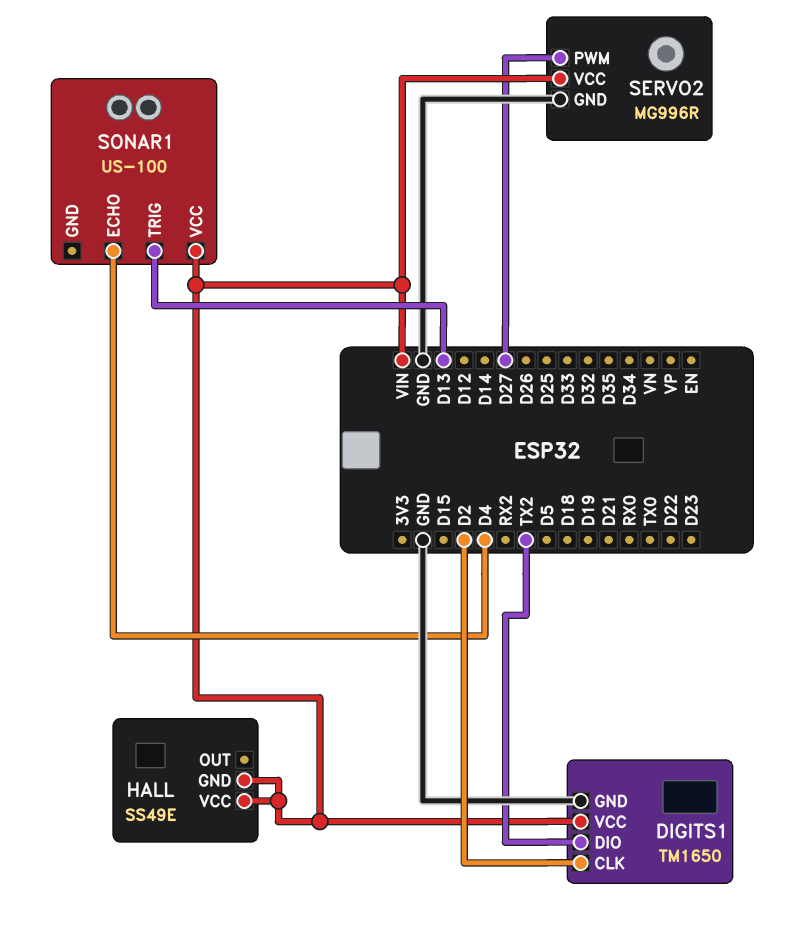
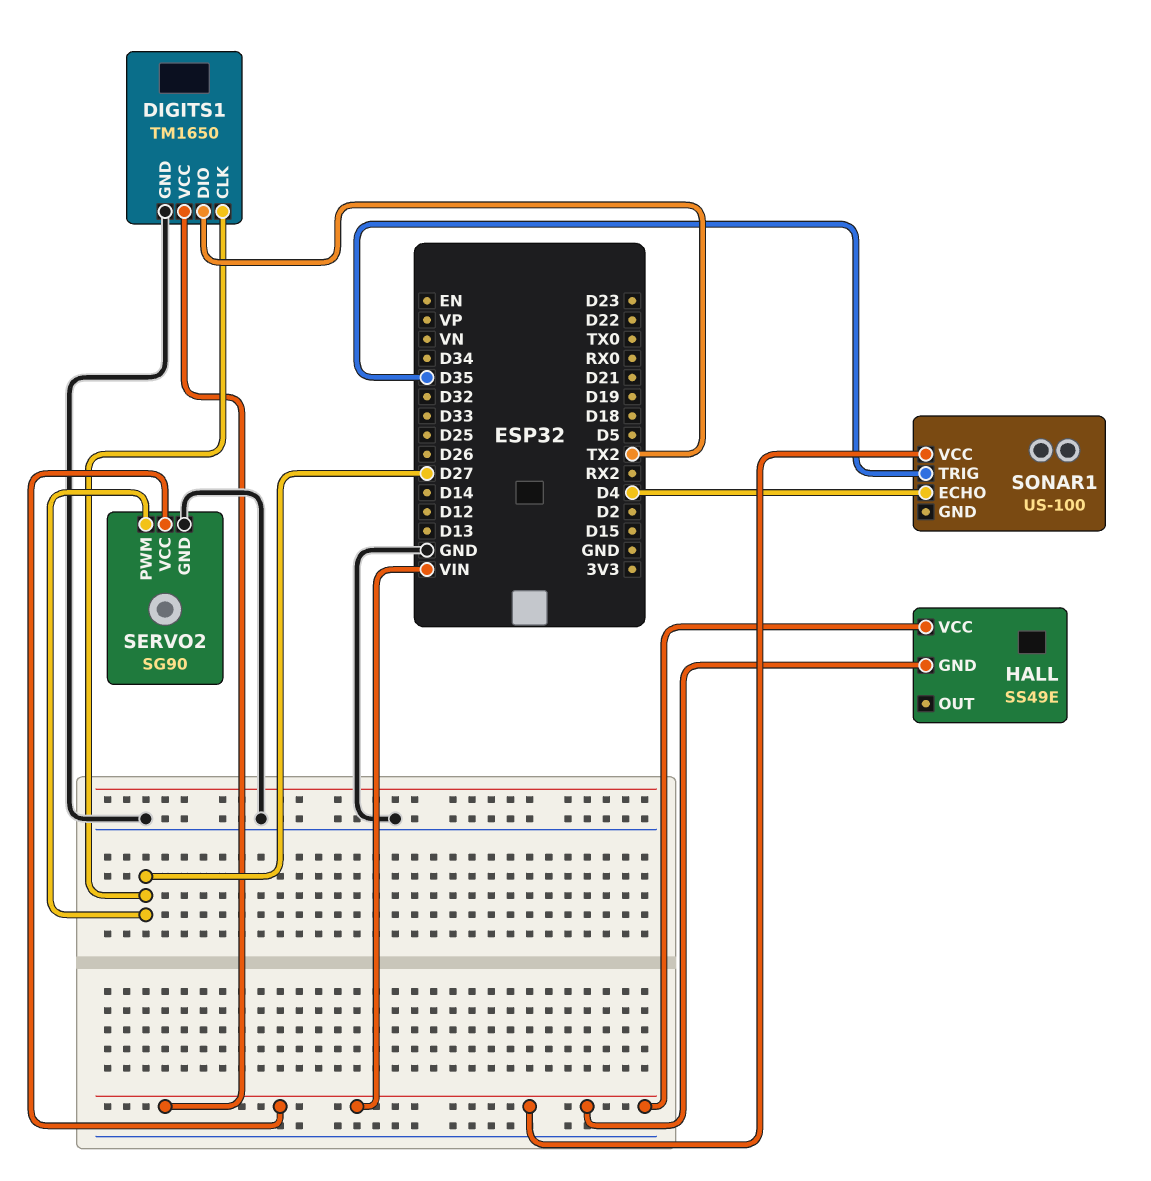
DIGITS1 pin CLK: D2 -> D27
SERVO2: MG996R -> SG90
SONAR1 pin TRIG: D13 -> D35

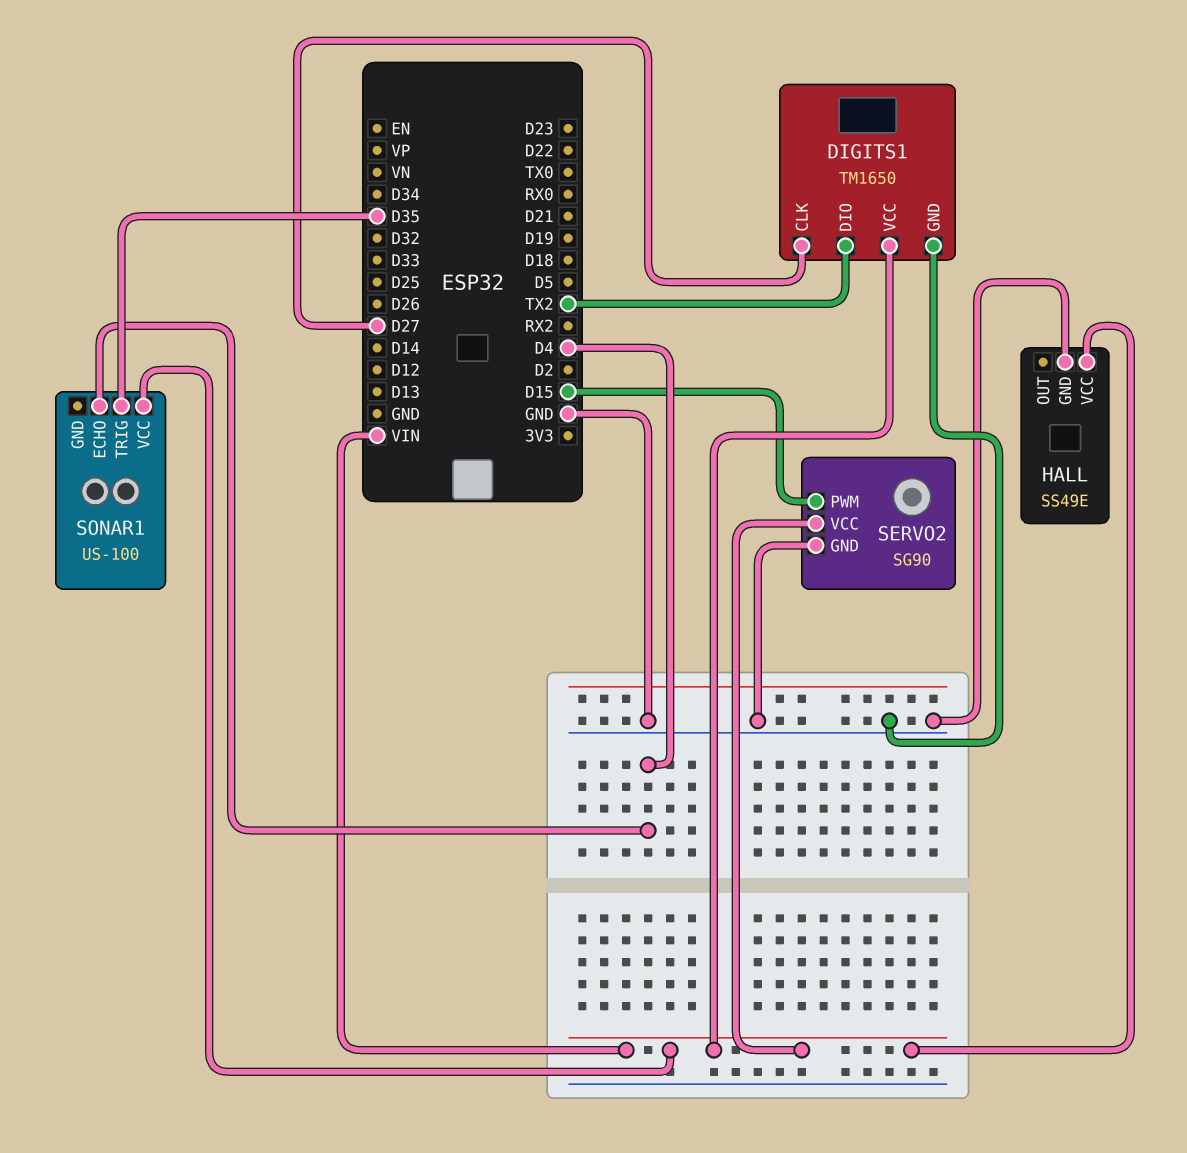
HALL pin GND: VIN -> GND
SERVO2 pin PWM: D27 -> D15

